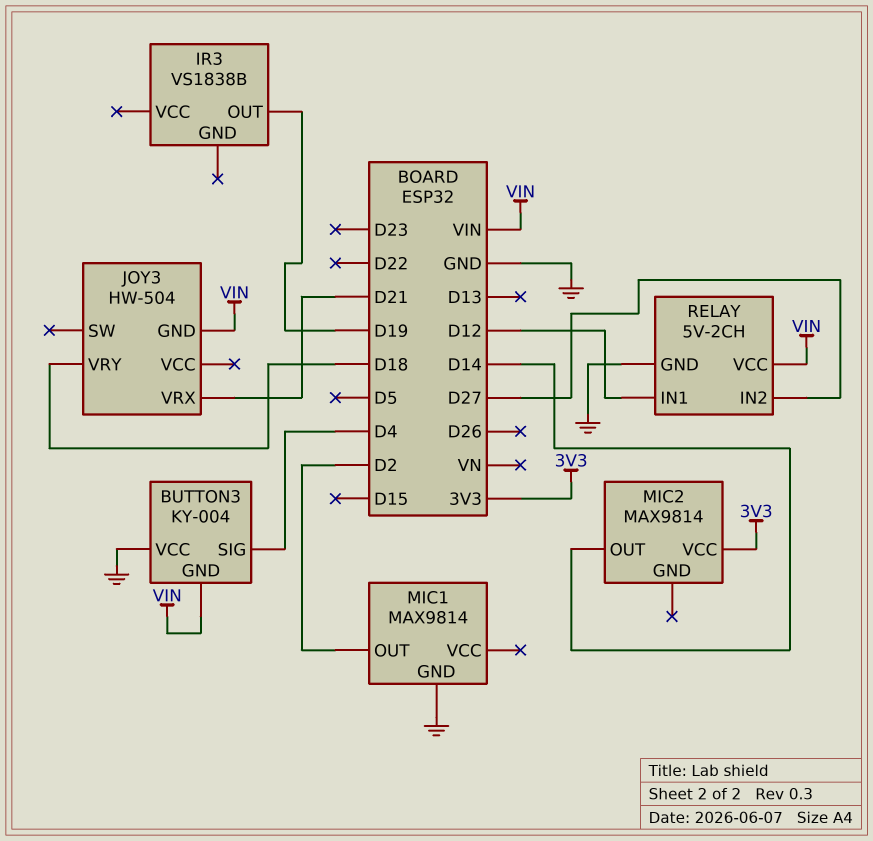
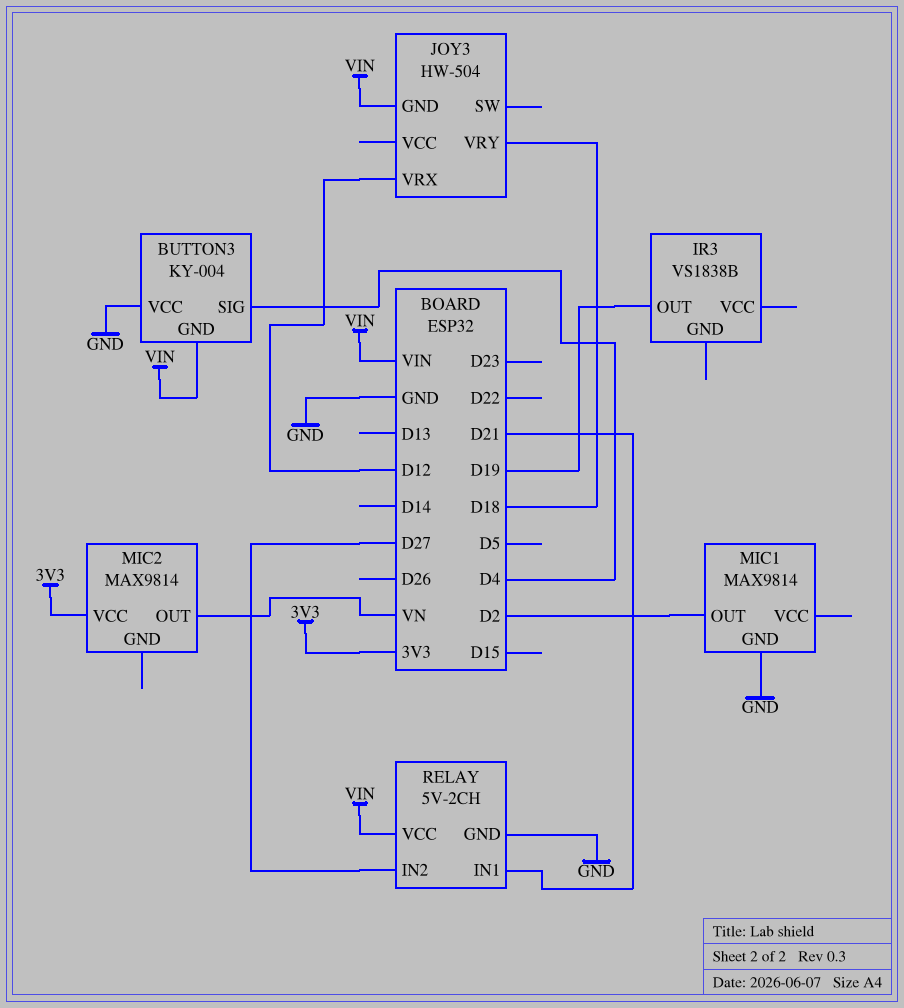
JOY3 pin VRX: D21 -> D12
MIC2 pin OUT: D14 -> VN
RELAY pin IN1: D12 -> D21

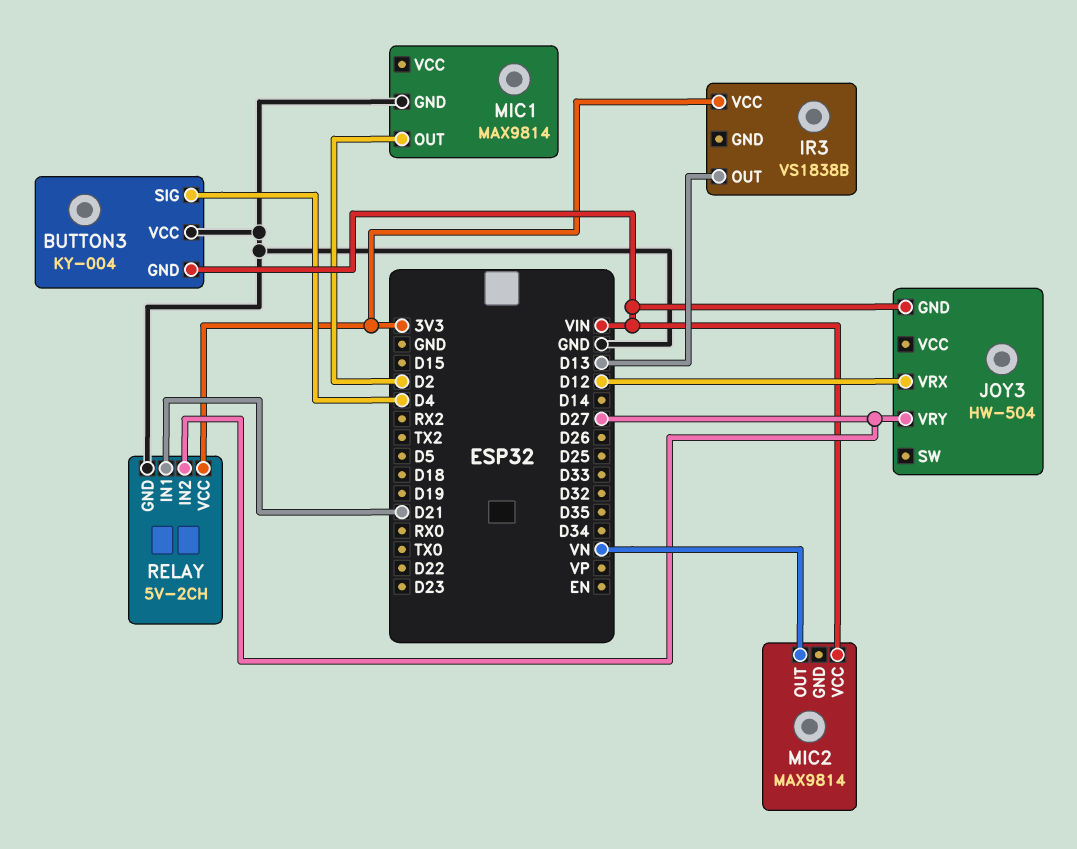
IR3 pin OUT: D19 -> D13
IR3 pin VCC: none -> 3V3
JOY3 pin VRY: D18 -> D27
MIC2 pin VCC: 3V3 -> VIN
RELAY pin VCC: VIN -> 3V3

